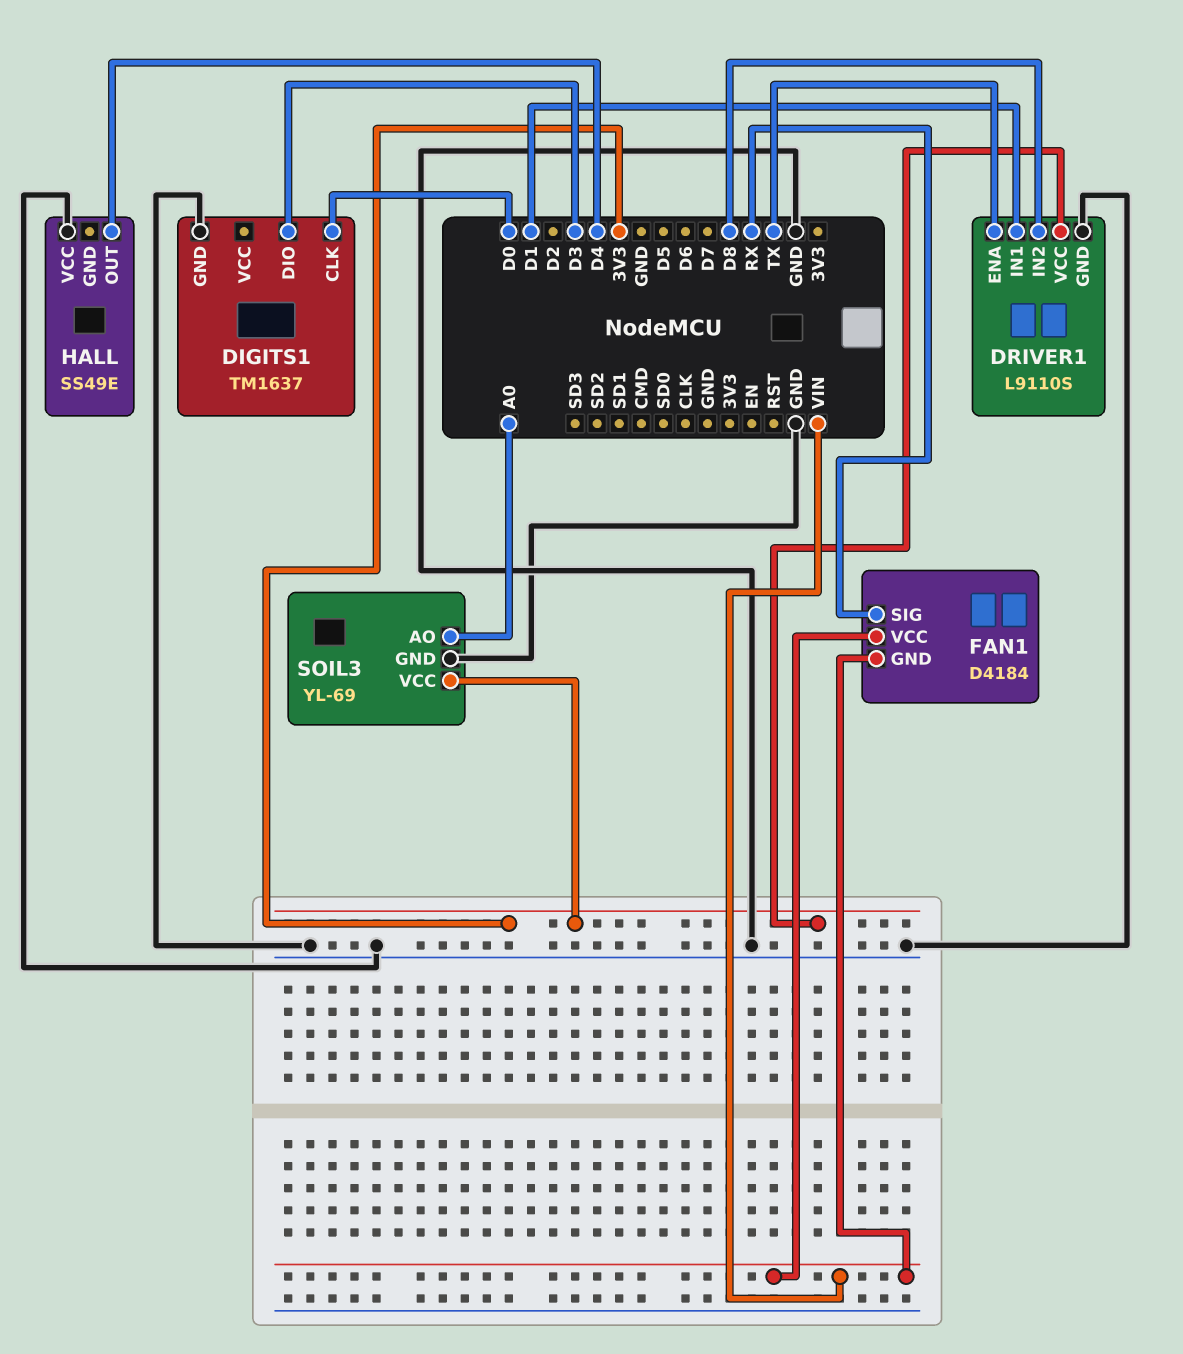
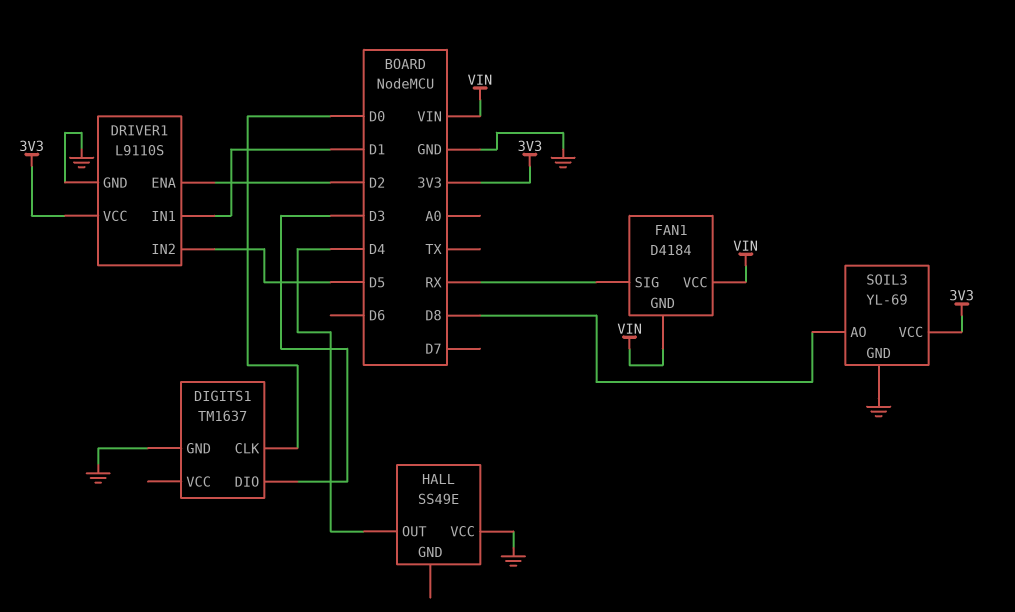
DRIVER1 pin ENA: TX -> D2
DRIVER1 pin IN2: D8 -> D5
SOIL3 pin AO: A0 -> D8

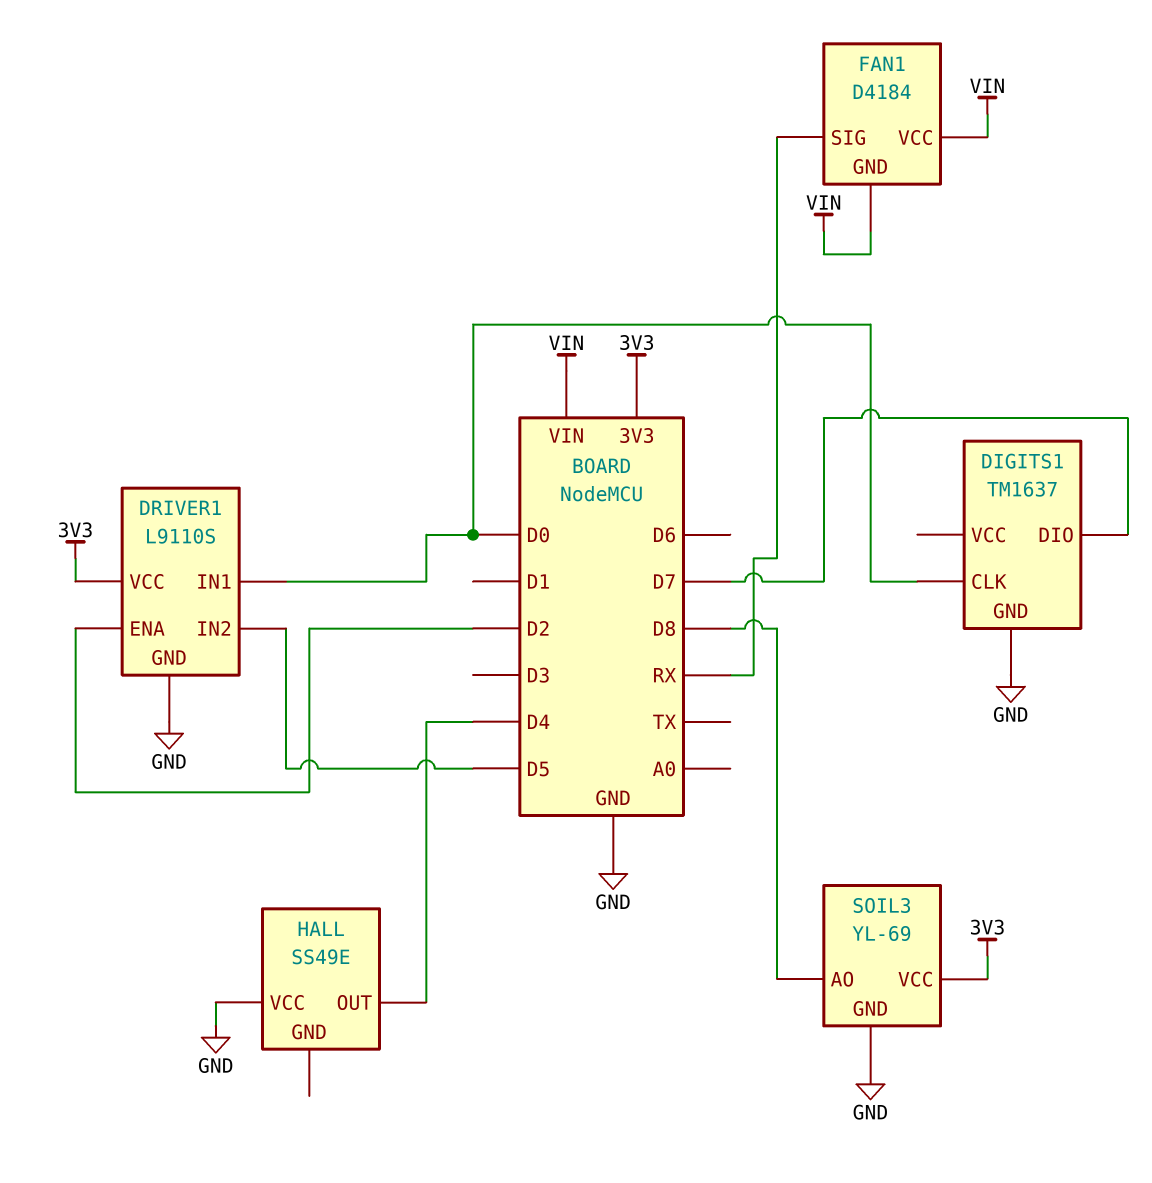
DIGITS1 pin DIO: D3 -> D7
DRIVER1 pin IN1: D1 -> D0

